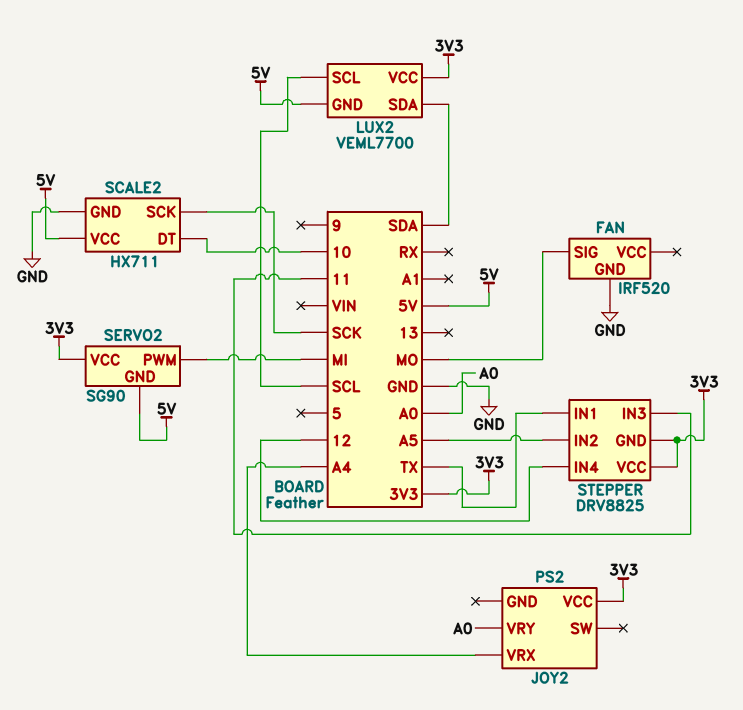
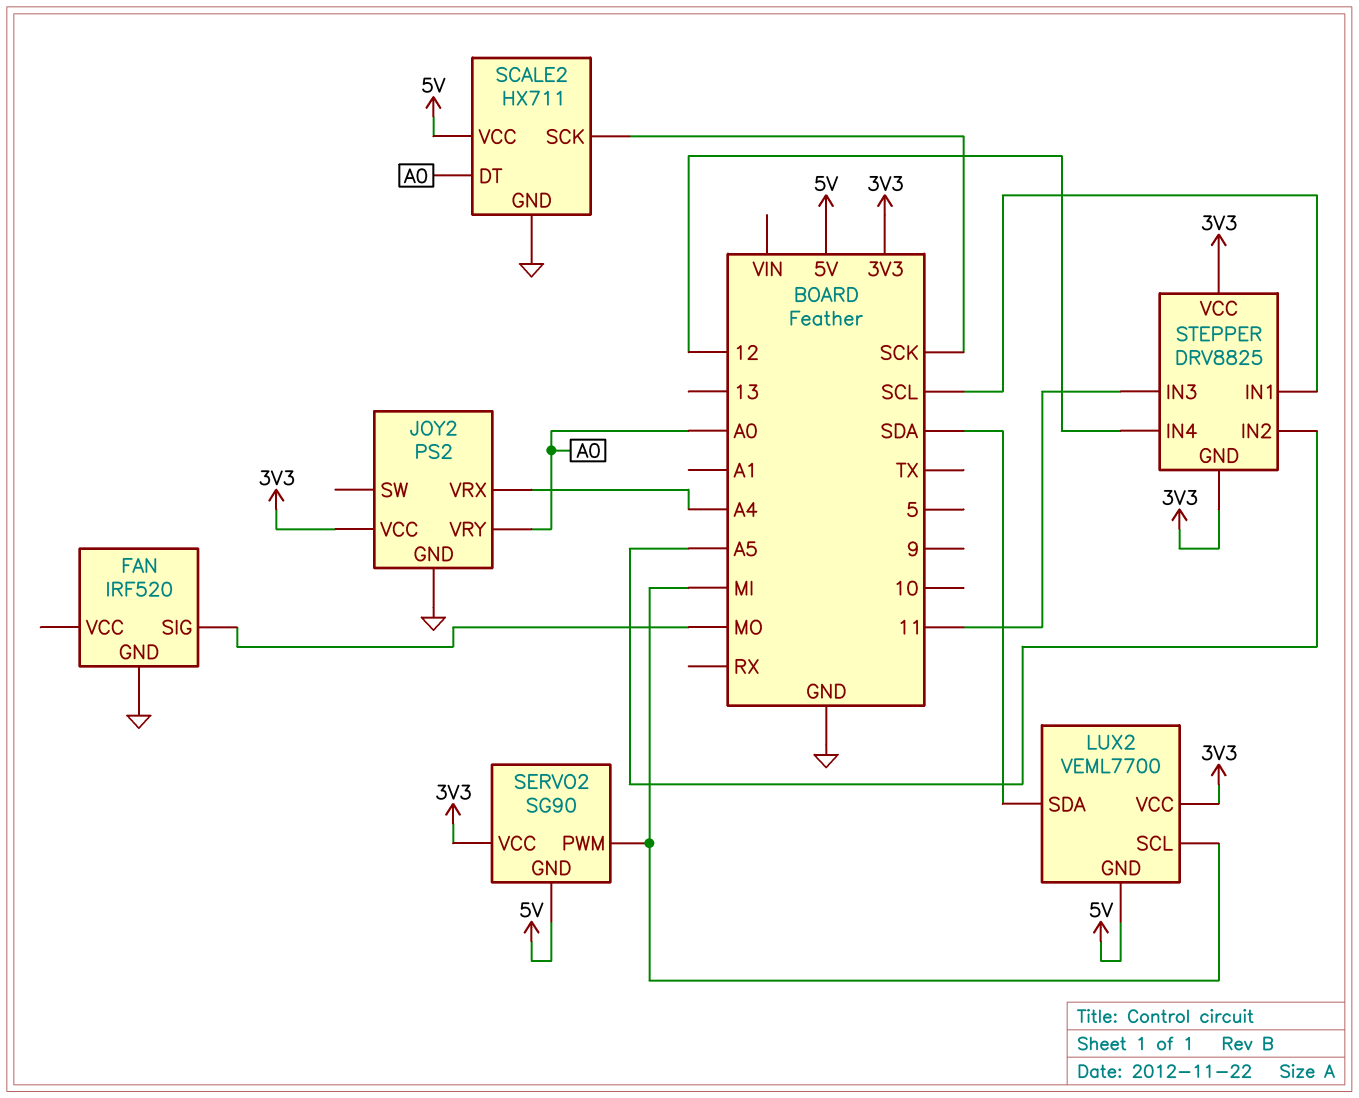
JOY2 pin GND: none -> GND
LUX2 pin SCL: SCL -> MI
SCALE2 pin DT: 10 -> A0
STEPPER pin IN1: TX -> SCL

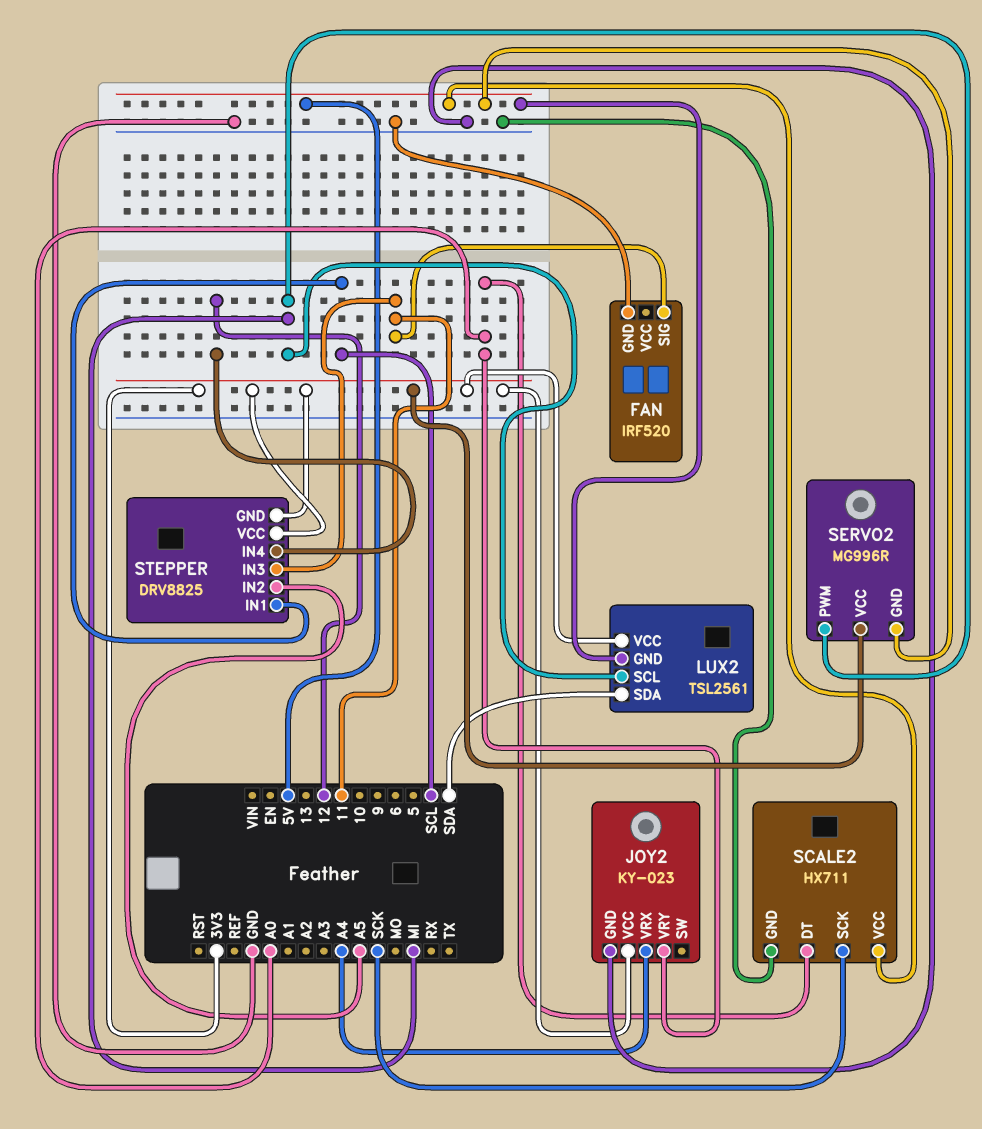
FAN pin SIG: MO -> 11
JOY2: PS2 -> KY-023
LUX2: VEML7700 -> TSL2561
SERVO2: SG90 -> MG996R

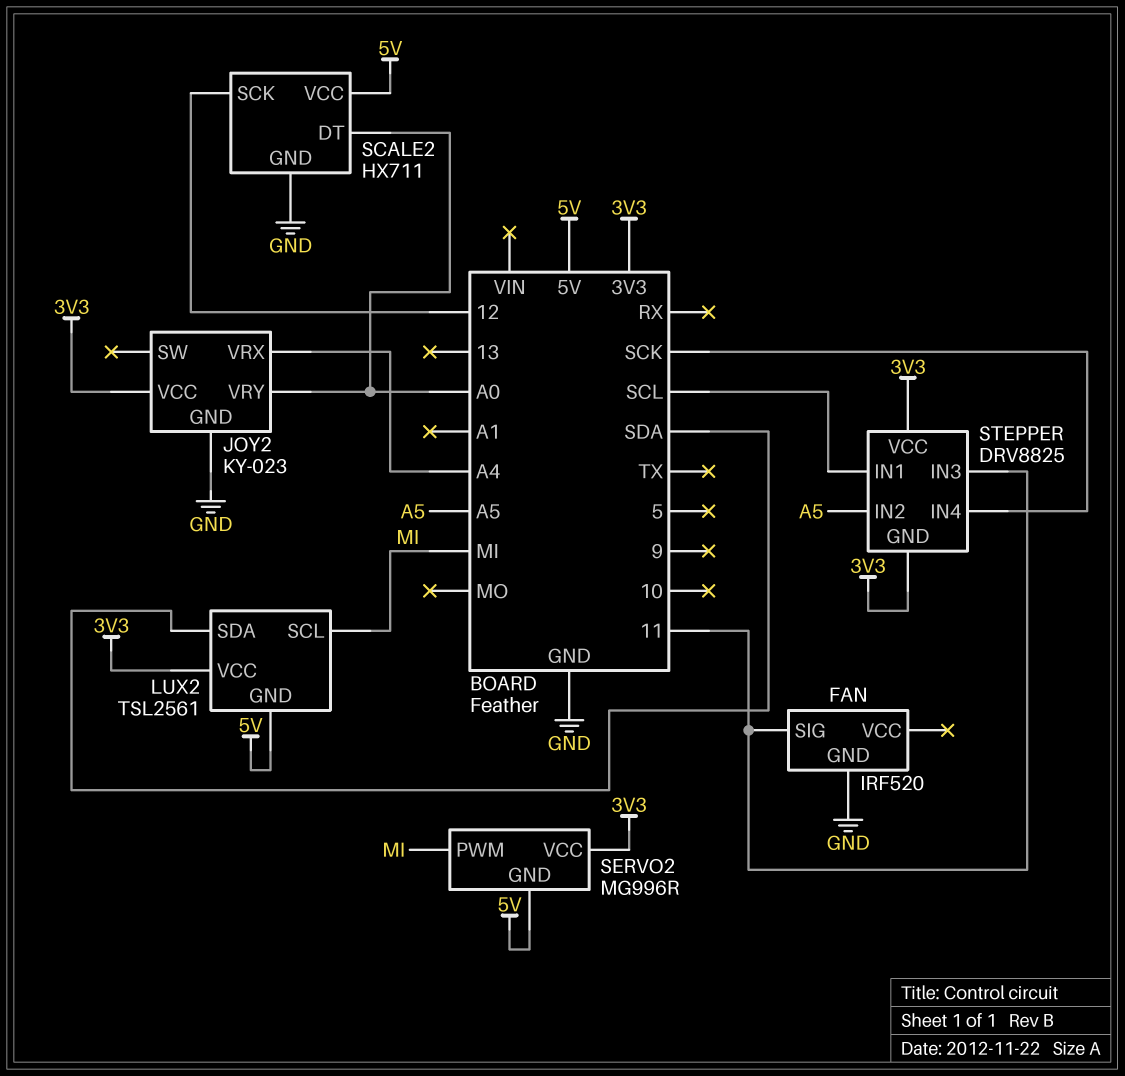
SCALE2 pin SCK: SCK -> 12
STEPPER pin IN4: 12 -> SCK

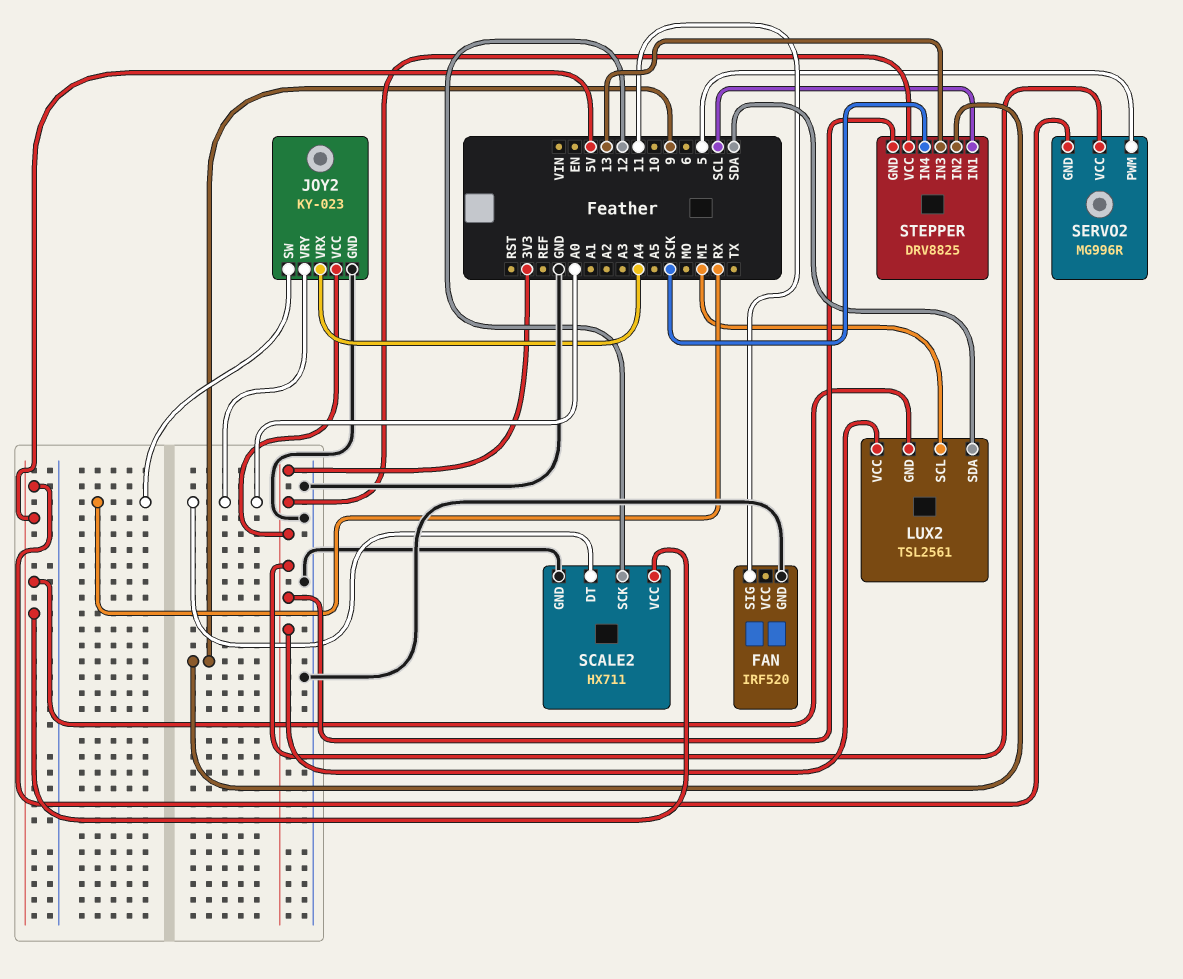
JOY2 pin SW: none -> RX
SERVO2 pin PWM: MI -> 5
STEPPER pin IN2: A5 -> 9
STEPPER pin IN3: 11 -> 13

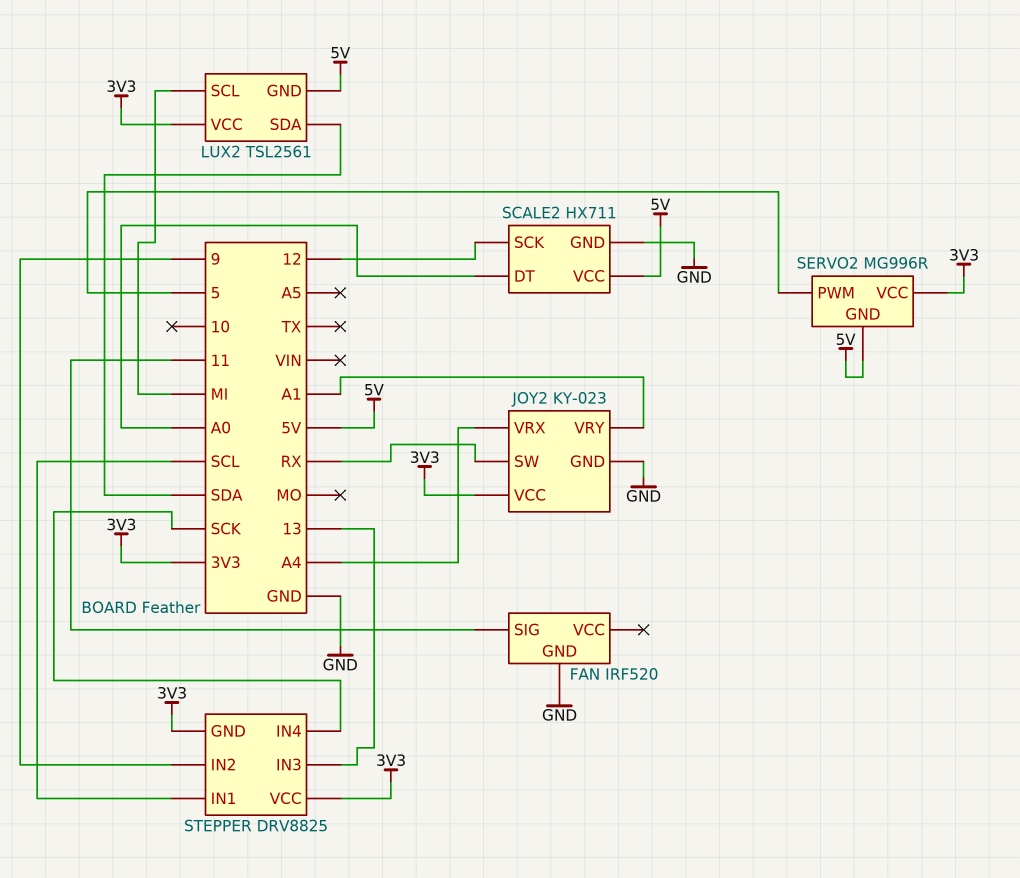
JOY2 pin VRY: A0 -> A1

